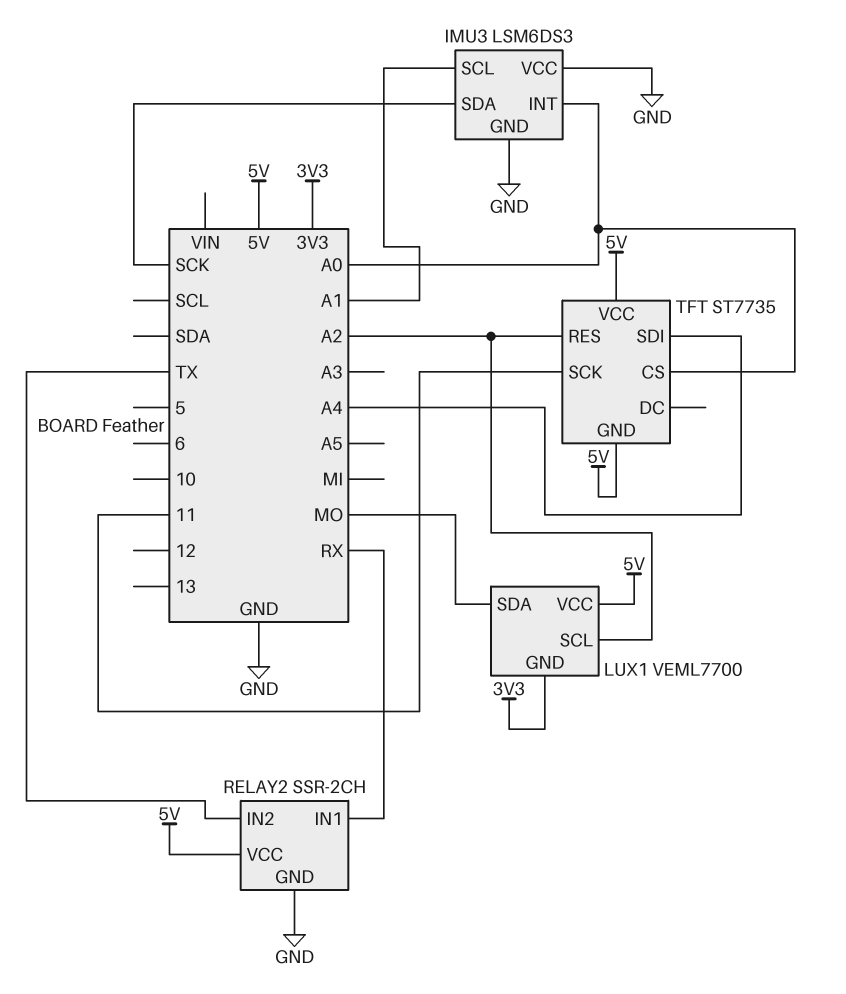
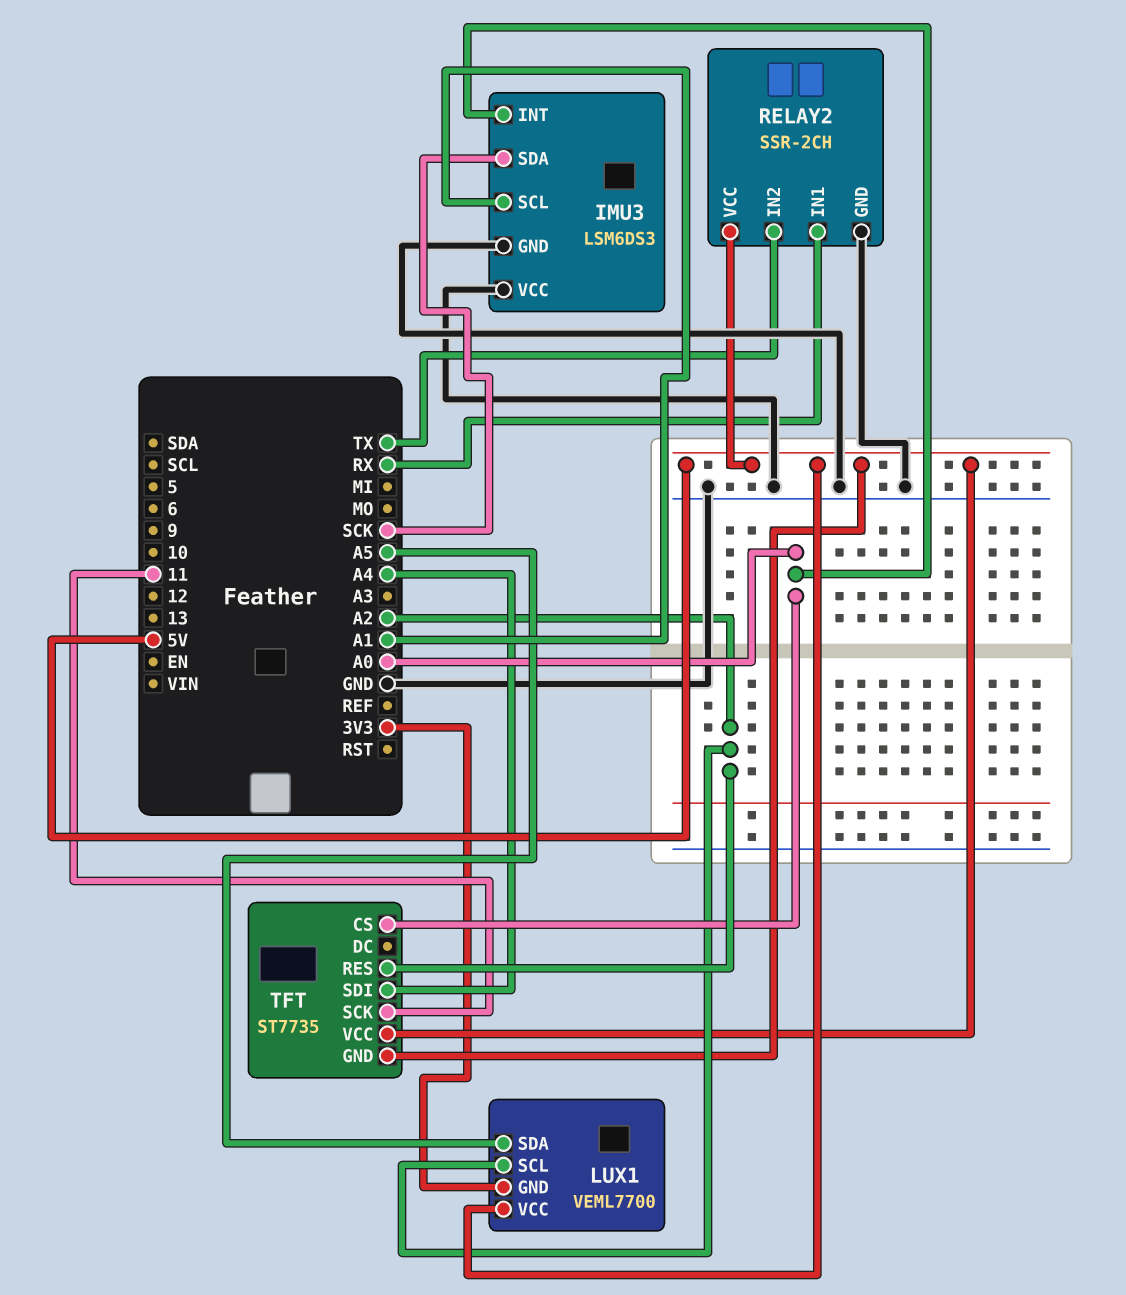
LUX1 pin SDA: MO -> A5

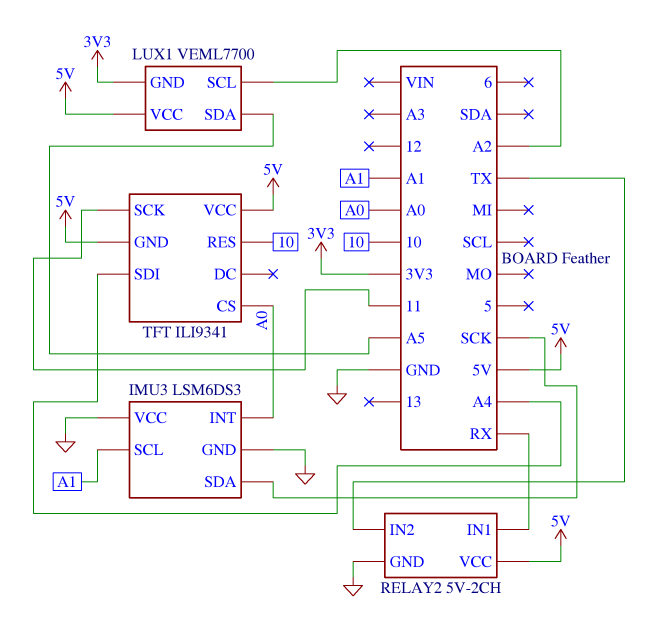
RELAY2: SSR-2CH -> 5V-2CH
TFT: ST7735 -> ILI9341
TFT pin RES: A2 -> 10

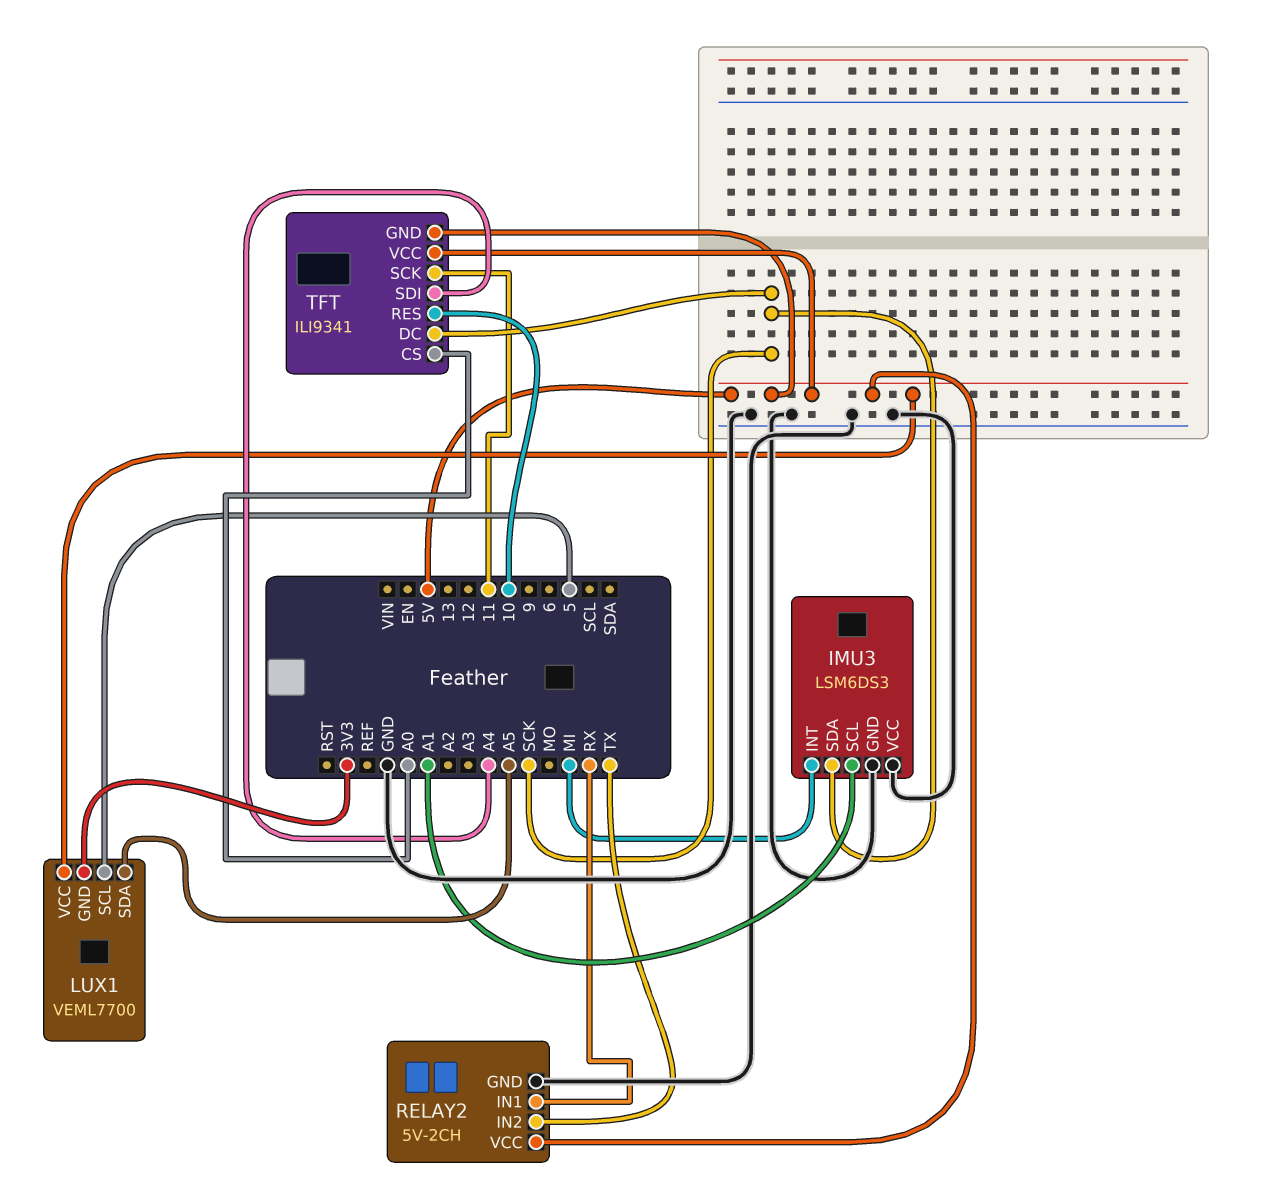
IMU3 pin INT: A0 -> MI
LUX1 pin SCL: A2 -> 5
TFT pin DC: none -> SCK

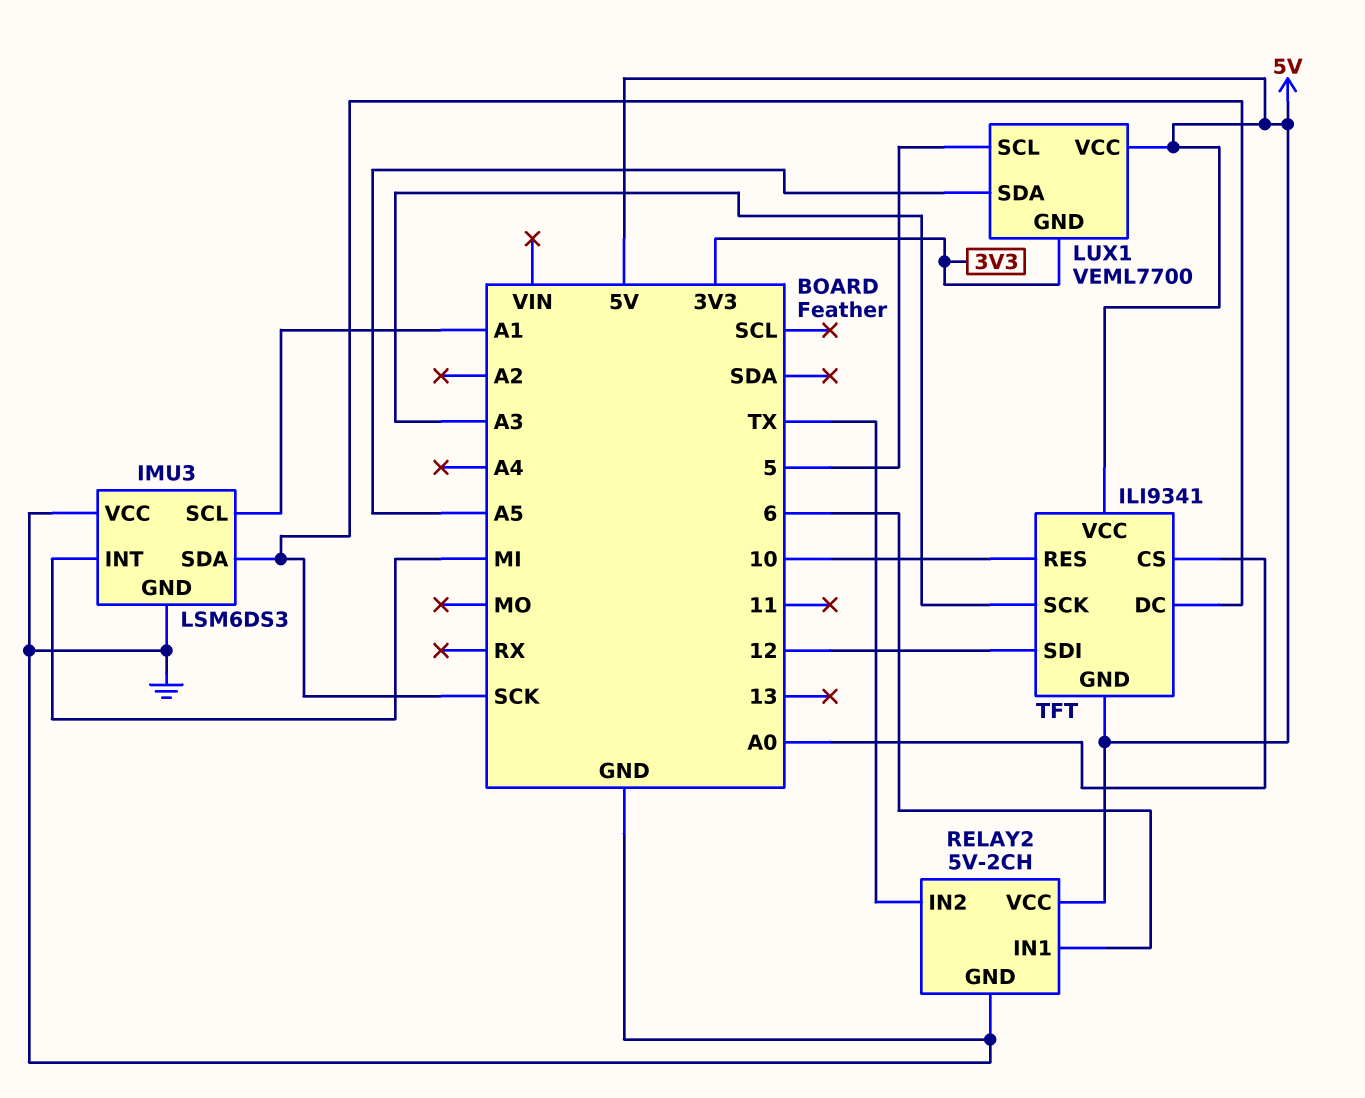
RELAY2 pin IN1: RX -> 6
TFT pin SCK: 11 -> A3
TFT pin SDI: A4 -> 12

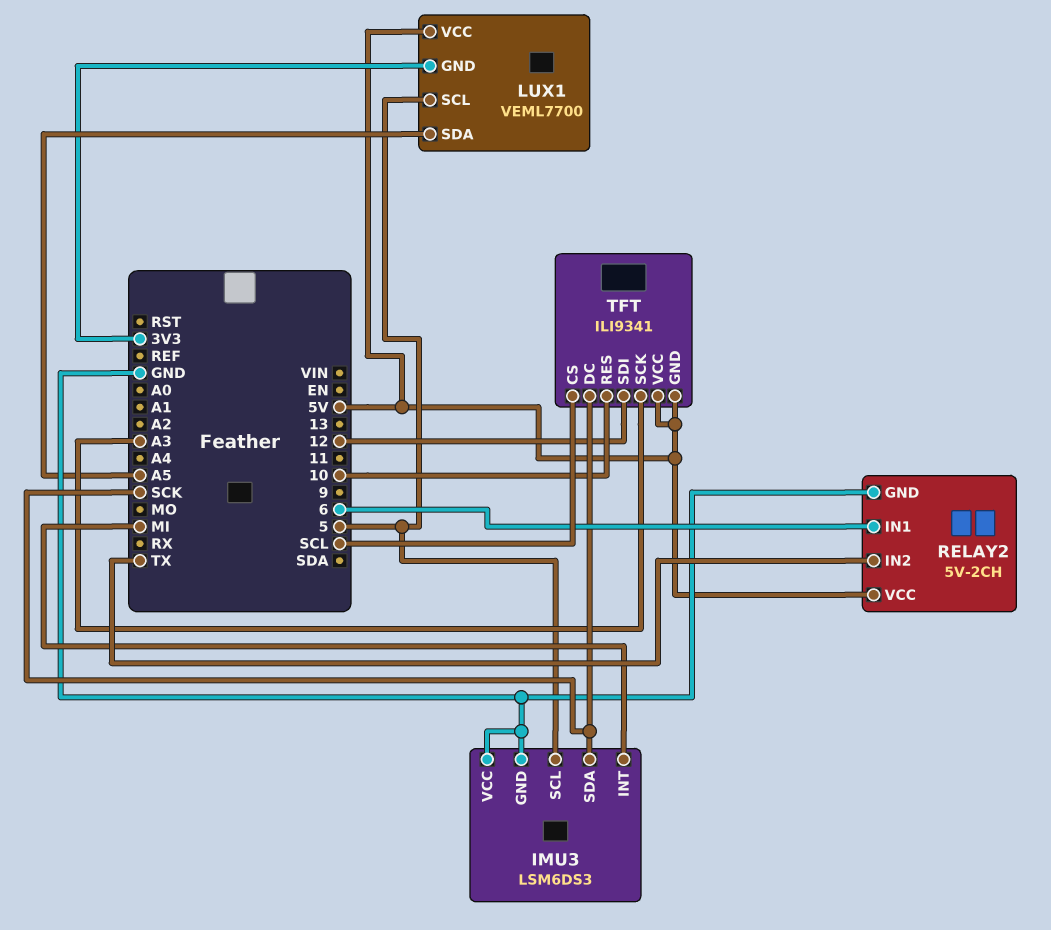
IMU3 pin SCL: A1 -> 5
TFT pin CS: A0 -> SCL

